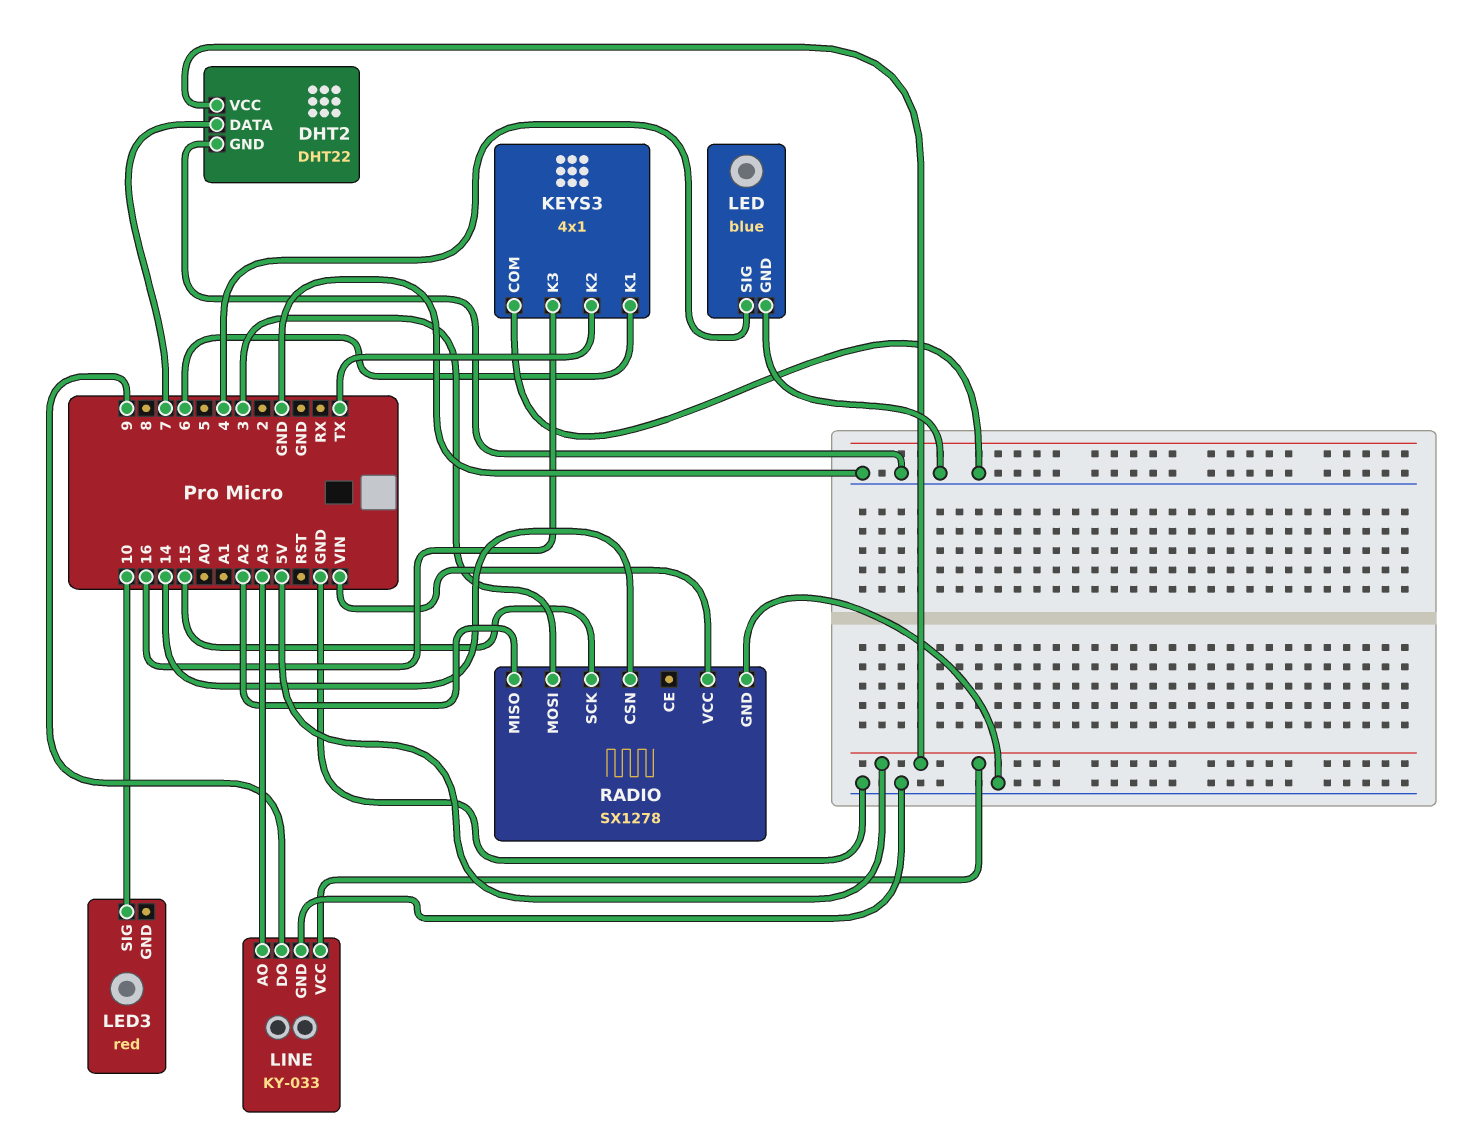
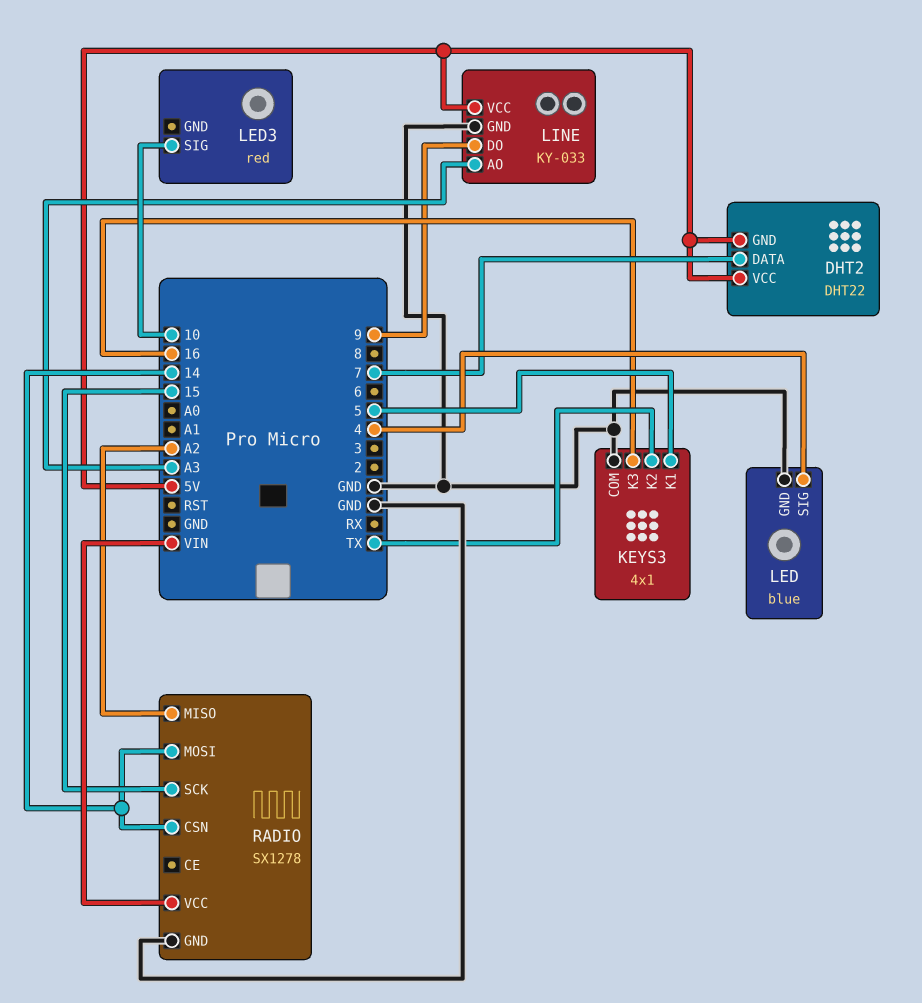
DHT2 pin GND: GND -> 5V
KEYS3 pin K1: 6 -> 5
RADIO pin MOSI: 3 -> 14

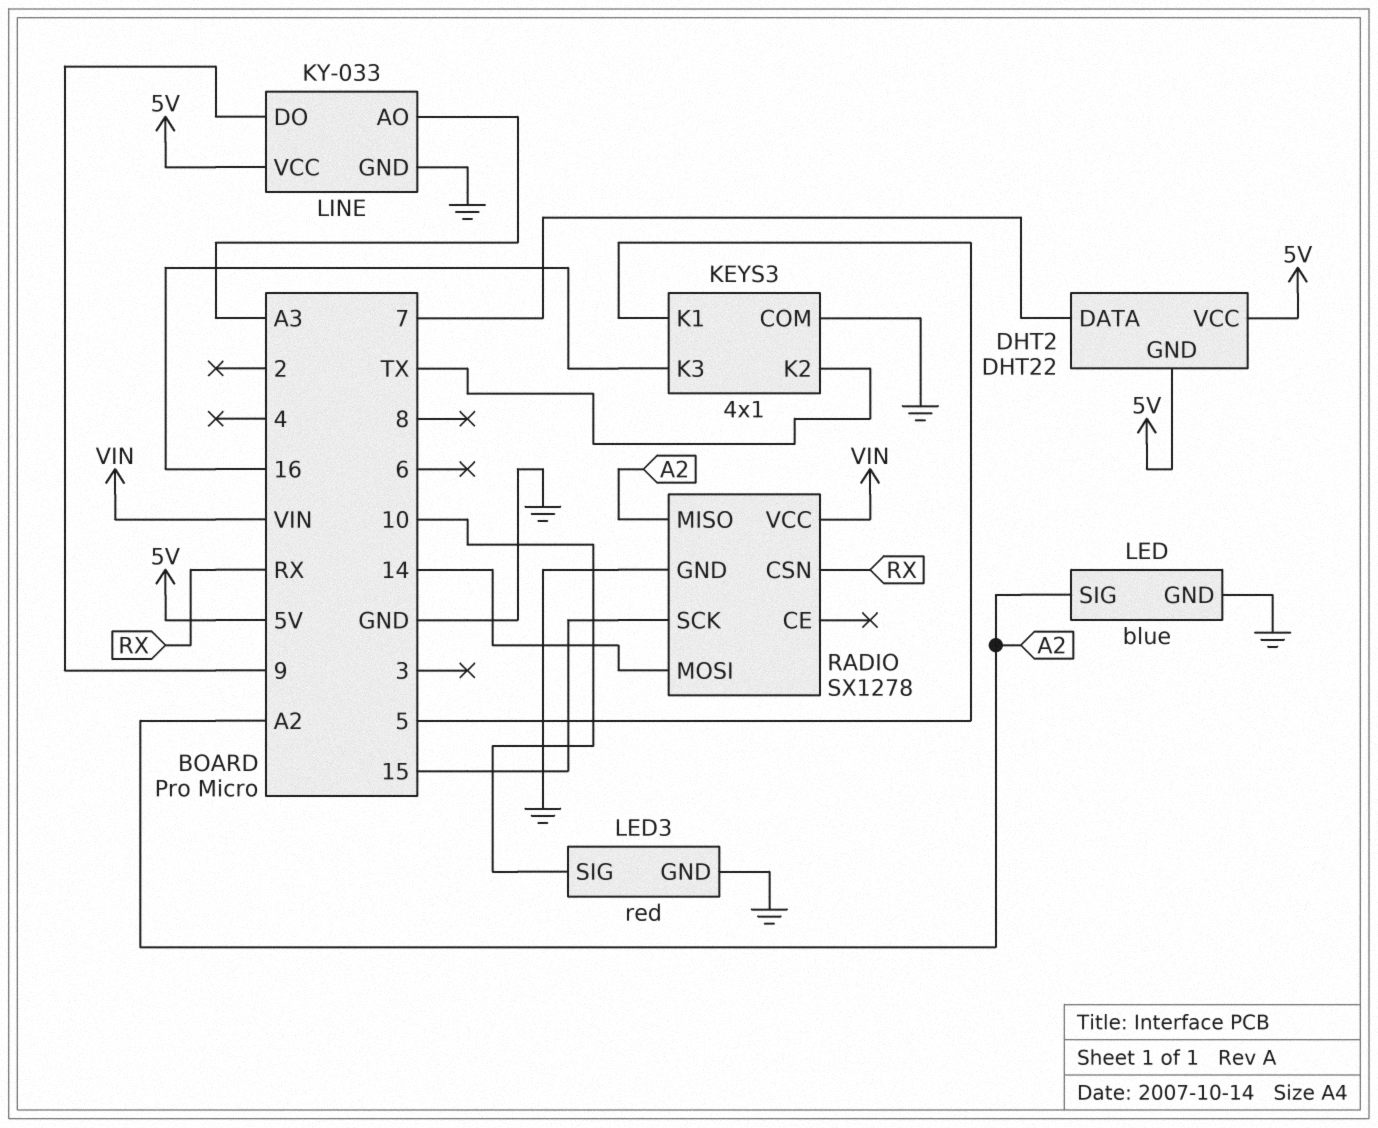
LED pin SIG: 4 -> A2
LED3 pin GND: none -> GND
RADIO pin CSN: 14 -> RX

